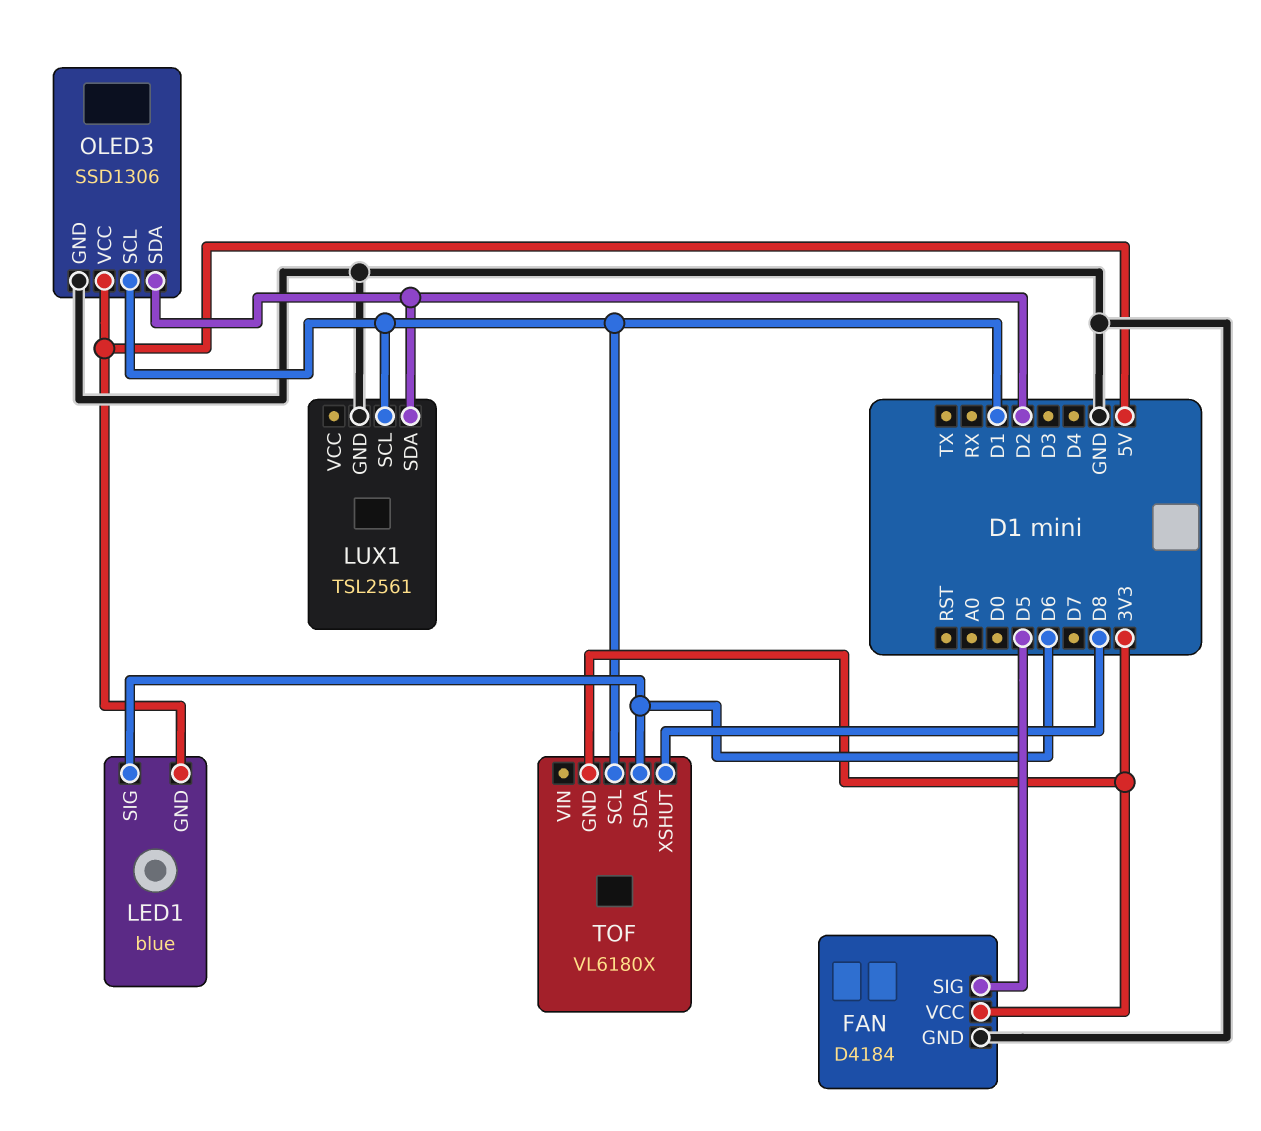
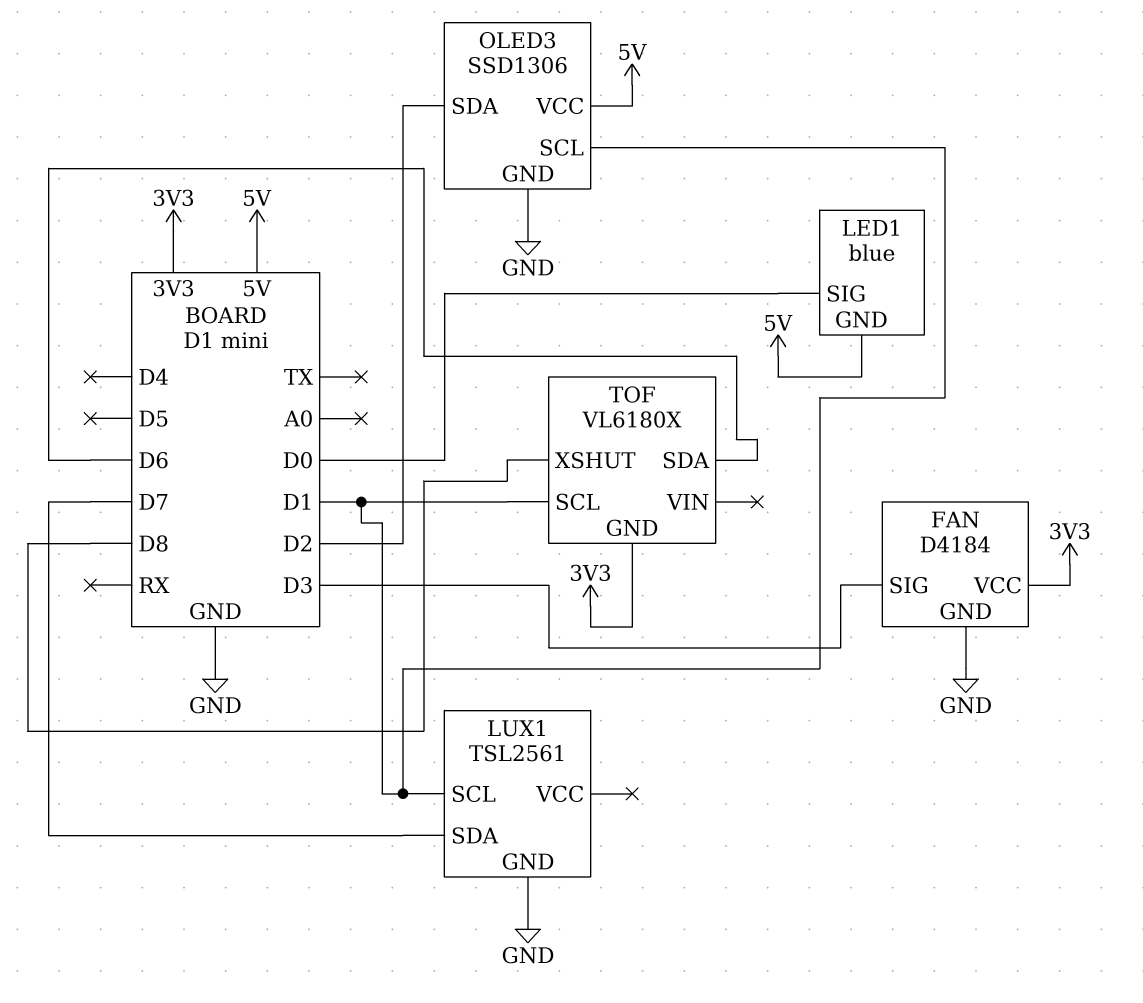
FAN pin SIG: D5 -> D3
LED1 pin SIG: D6 -> D0
LUX1 pin SDA: D2 -> D7

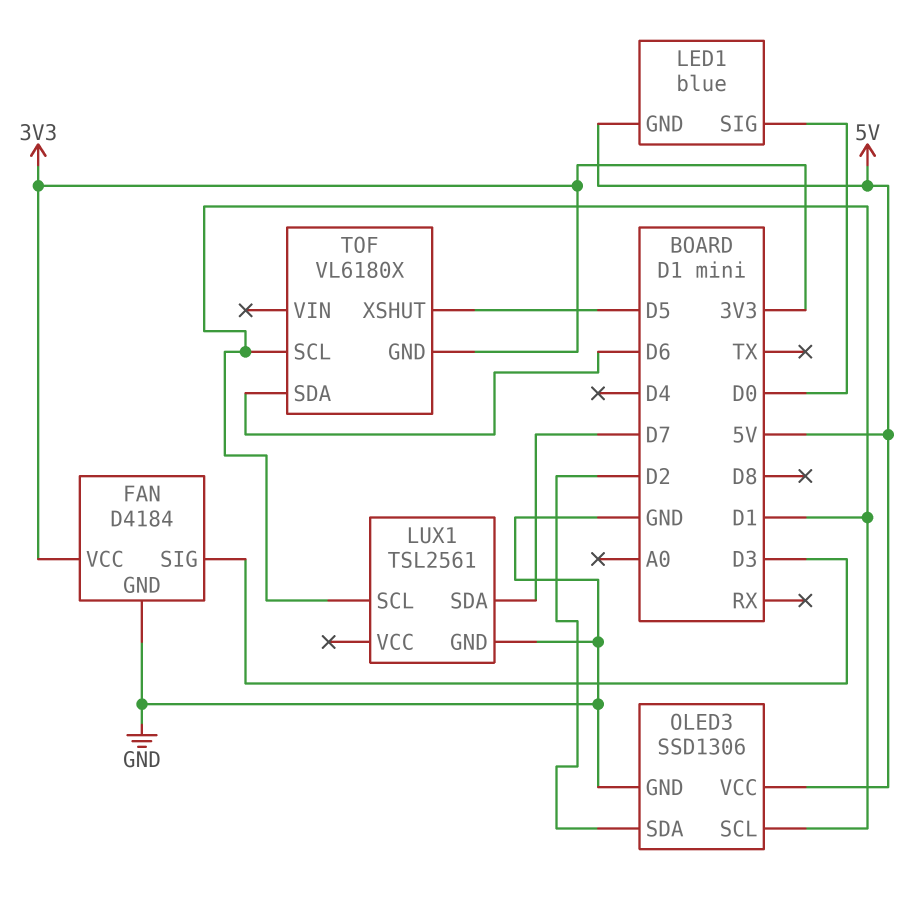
TOF pin XSHUT: D8 -> D5

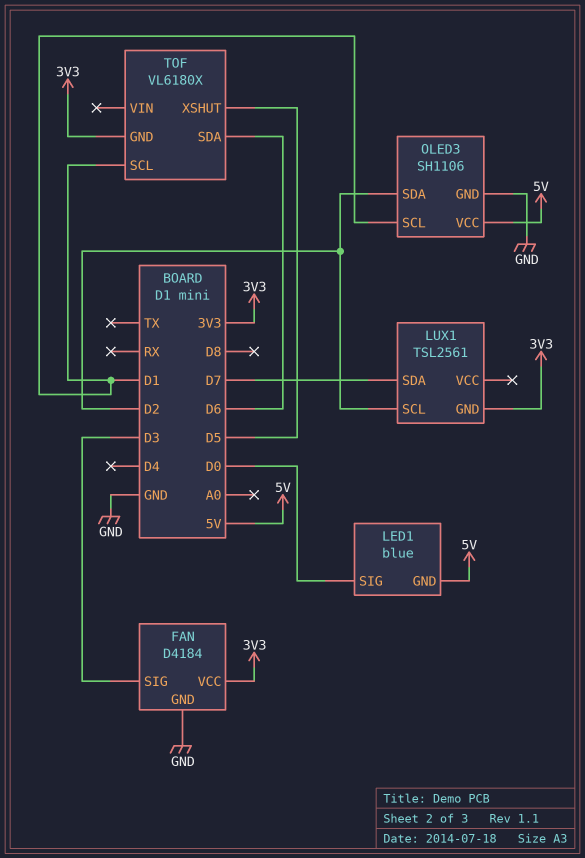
LUX1 pin GND: GND -> 3V3
LUX1 pin SCL: D1 -> D2
OLED3: SSD1306 -> SH1106

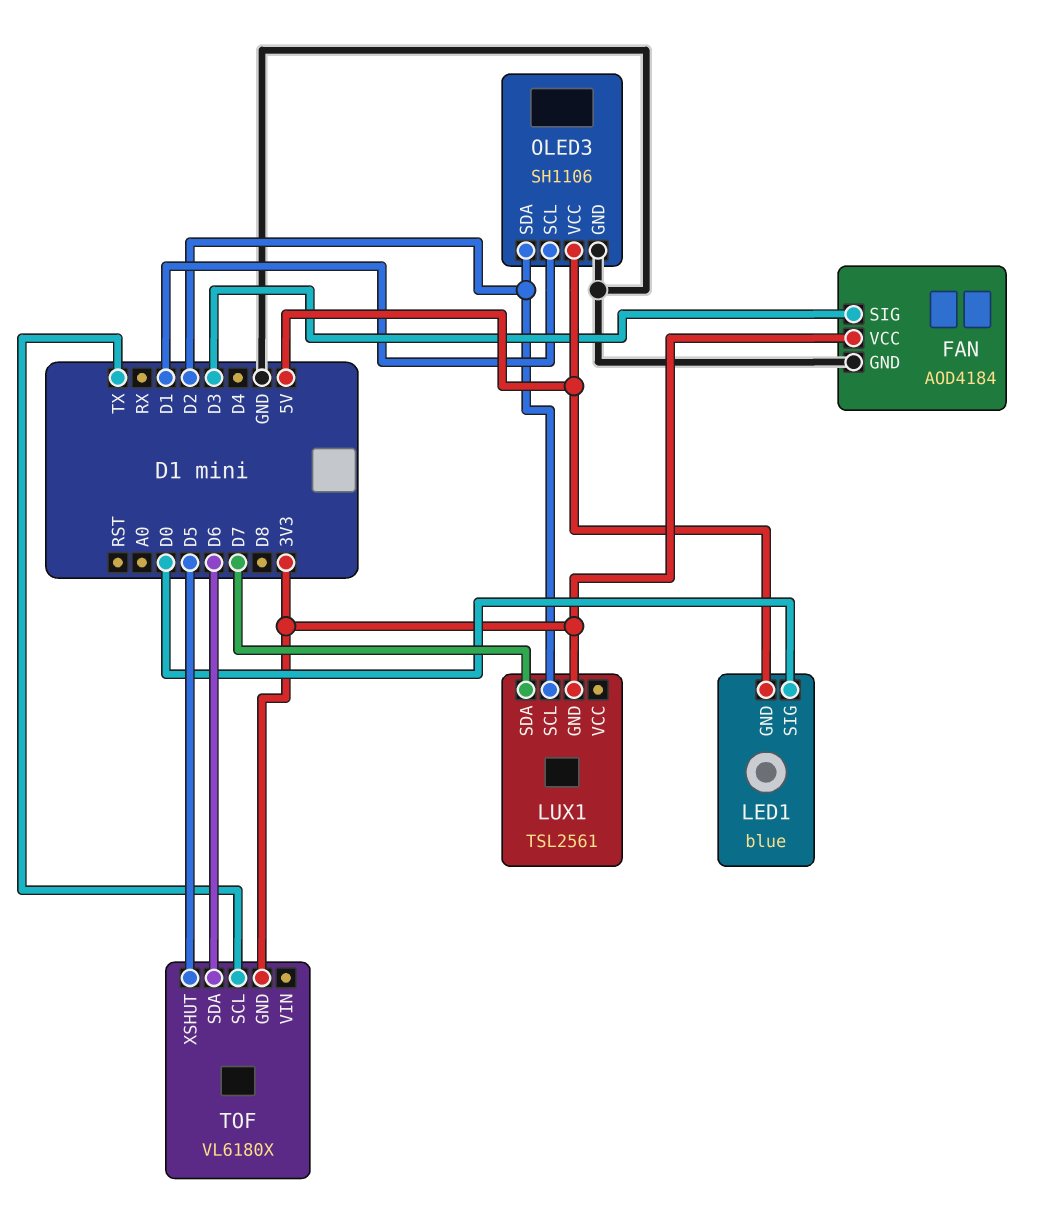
FAN: D4184 -> AOD4184
TOF pin SCL: D1 -> TX

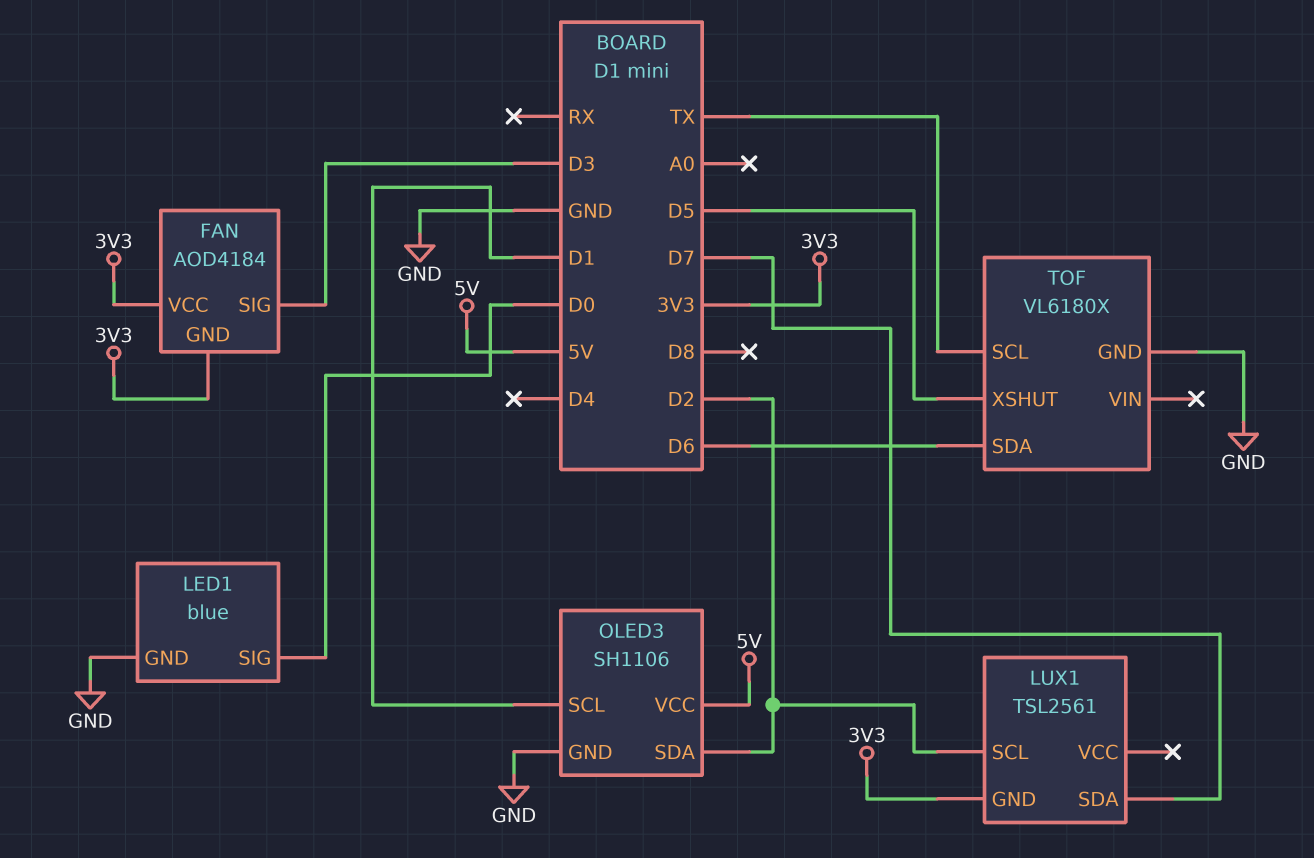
FAN pin GND: GND -> 3V3
LED1 pin GND: 5V -> GND
TOF pin GND: 3V3 -> GND

